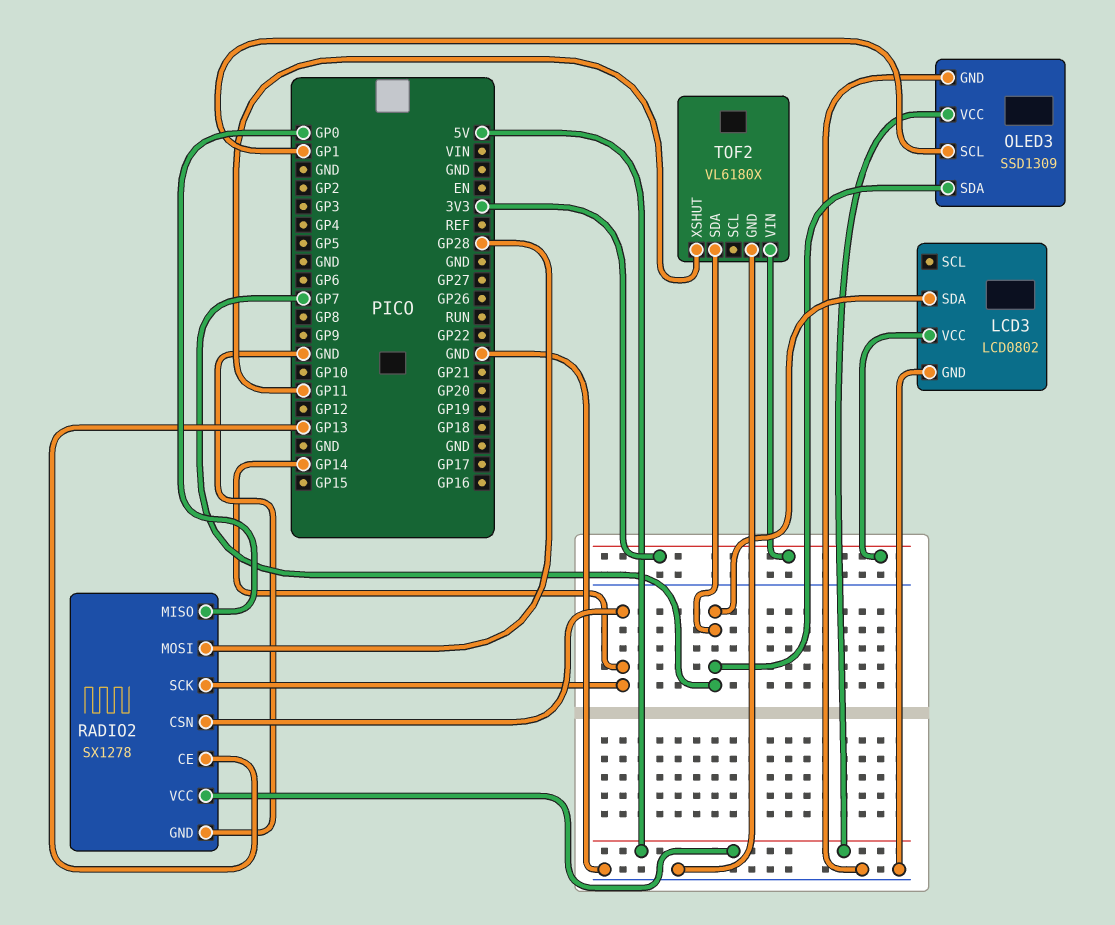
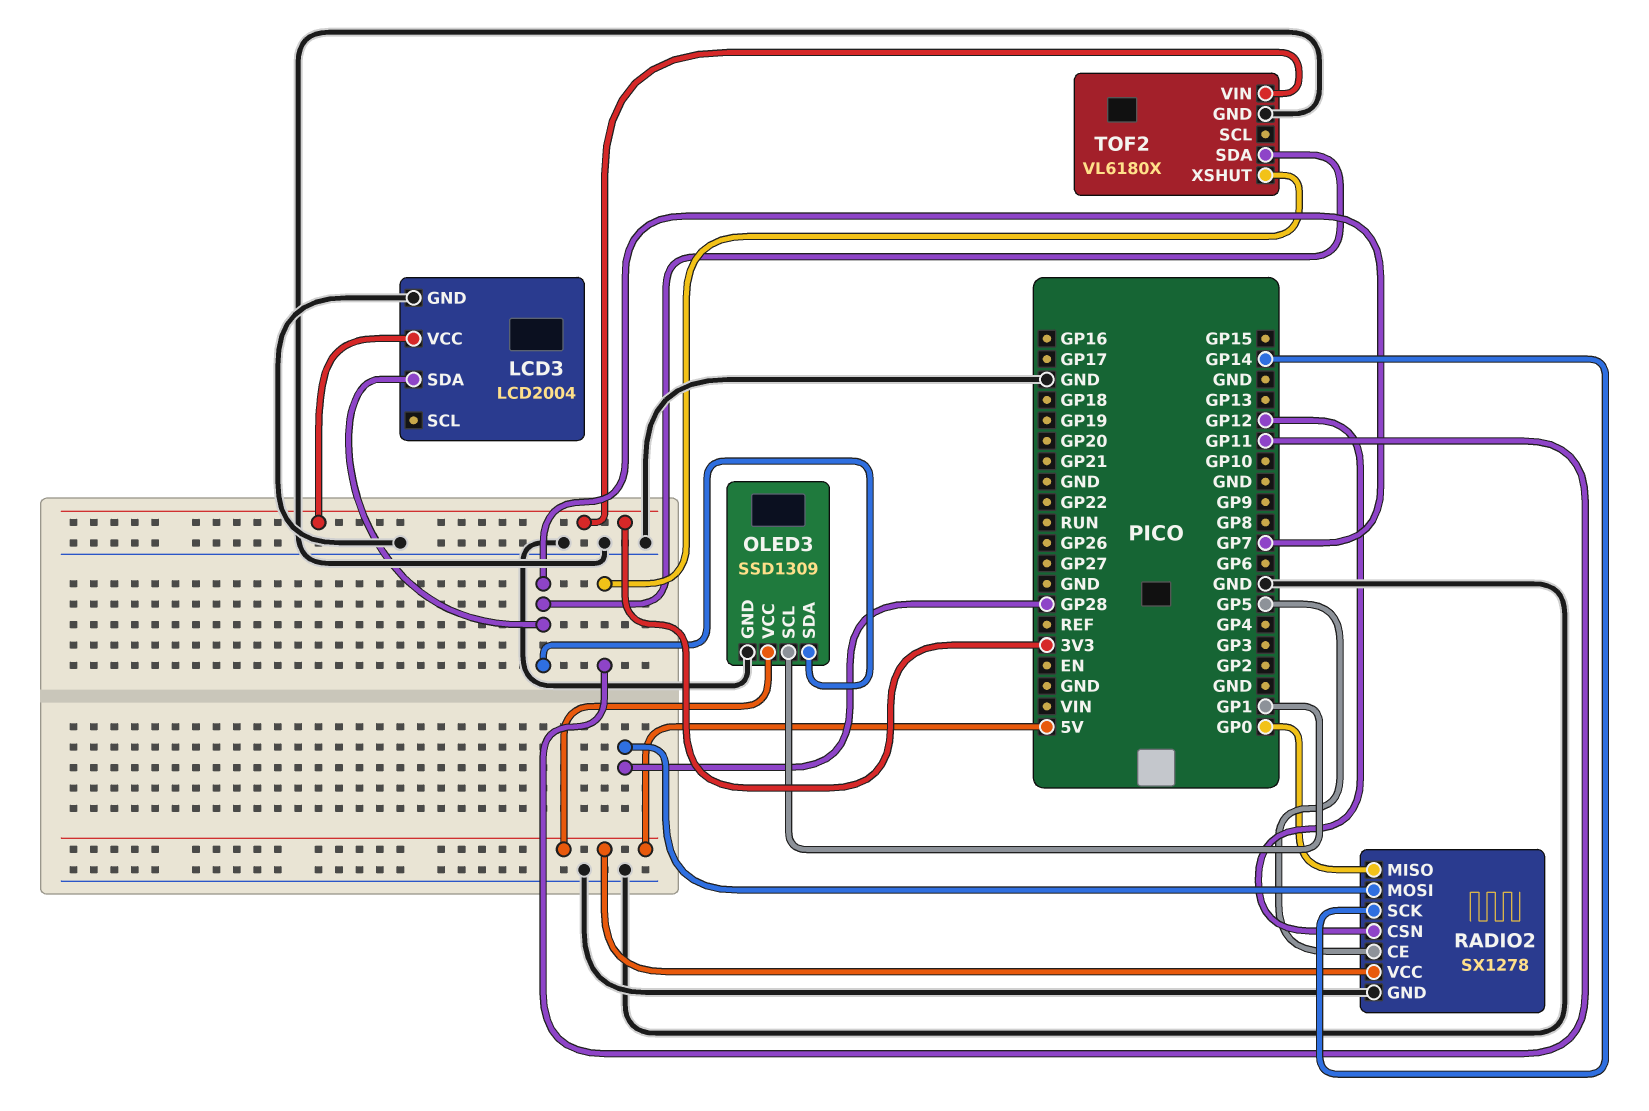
LCD3: LCD0802 -> LCD2004
RADIO2 pin CE: GP13 -> GP5
RADIO2 pin CSN: GP14 -> GP12

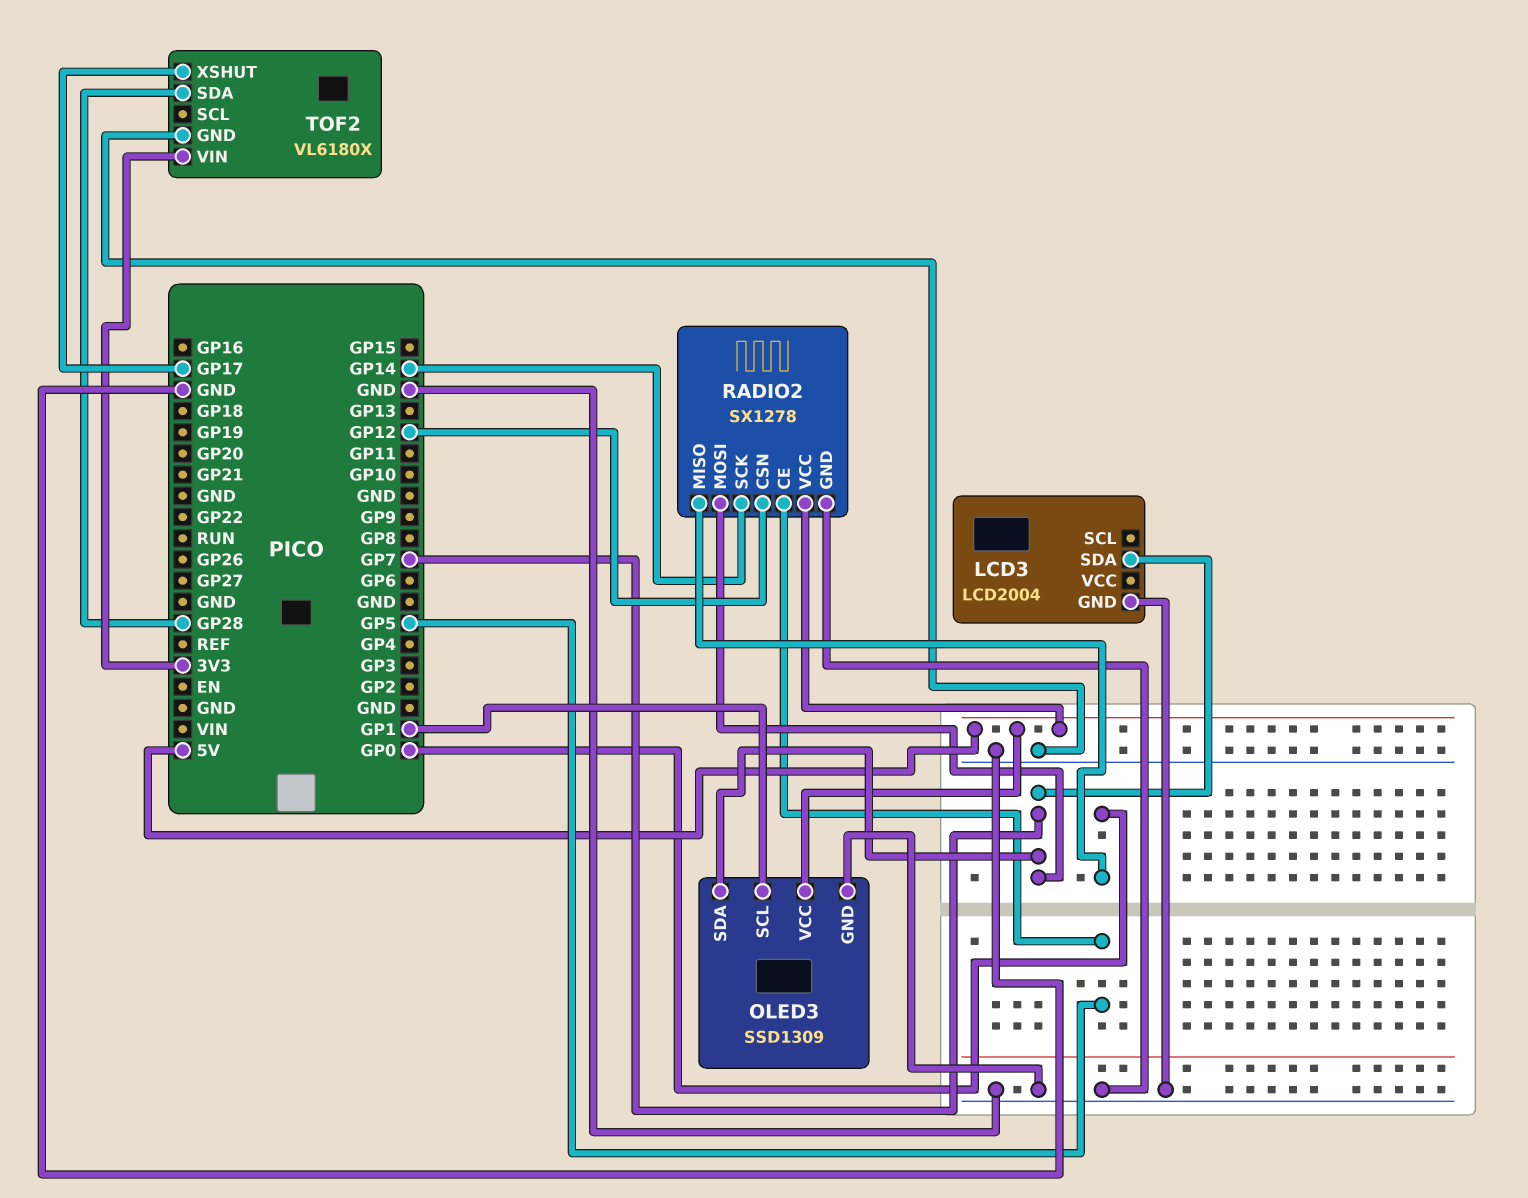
LCD3 pin VCC: 3V3 -> none
RADIO2 pin MOSI: GP28 -> GP7
TOF2 pin SDA: GP7 -> GP28
TOF2 pin XSHUT: GP11 -> GP17

